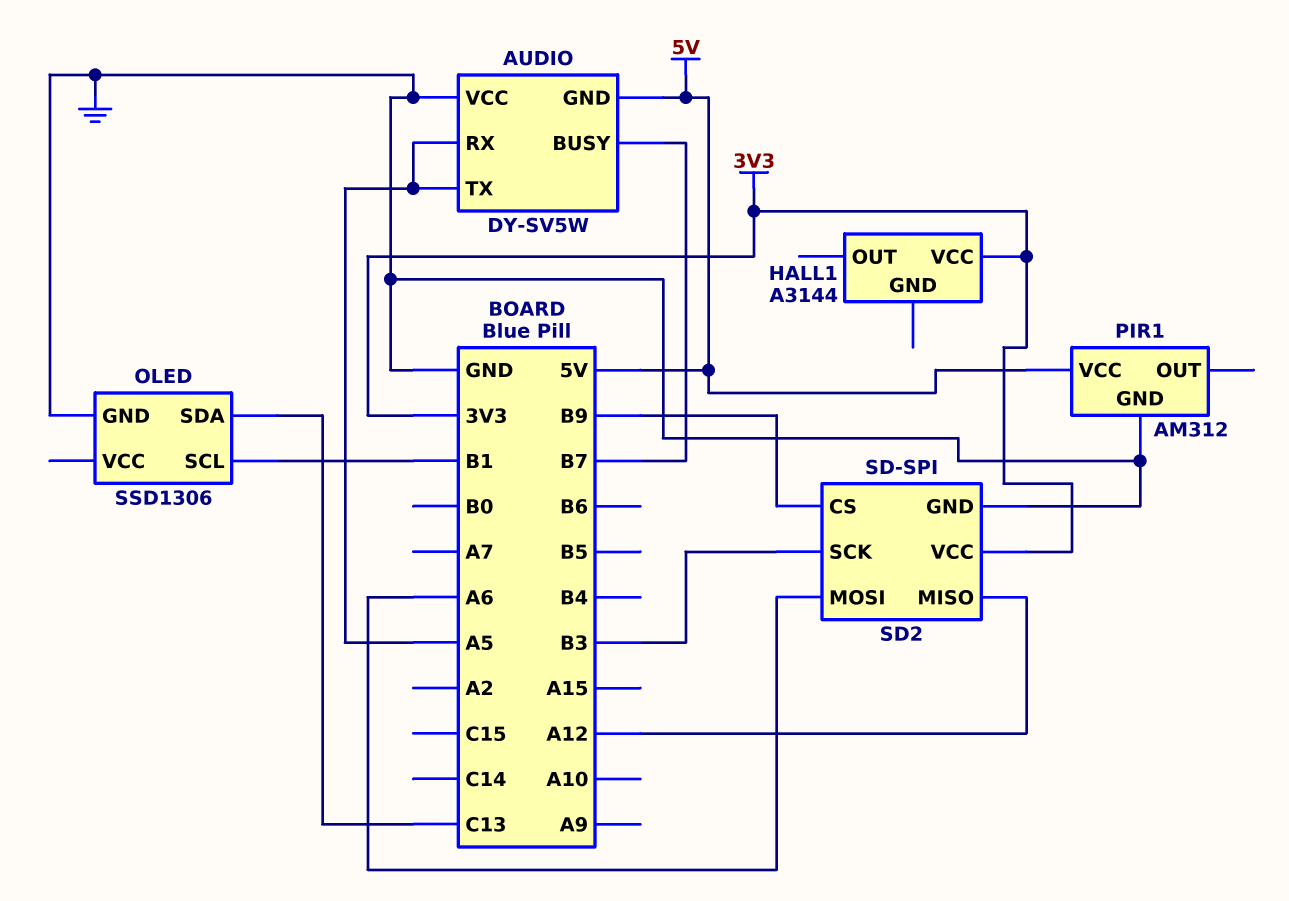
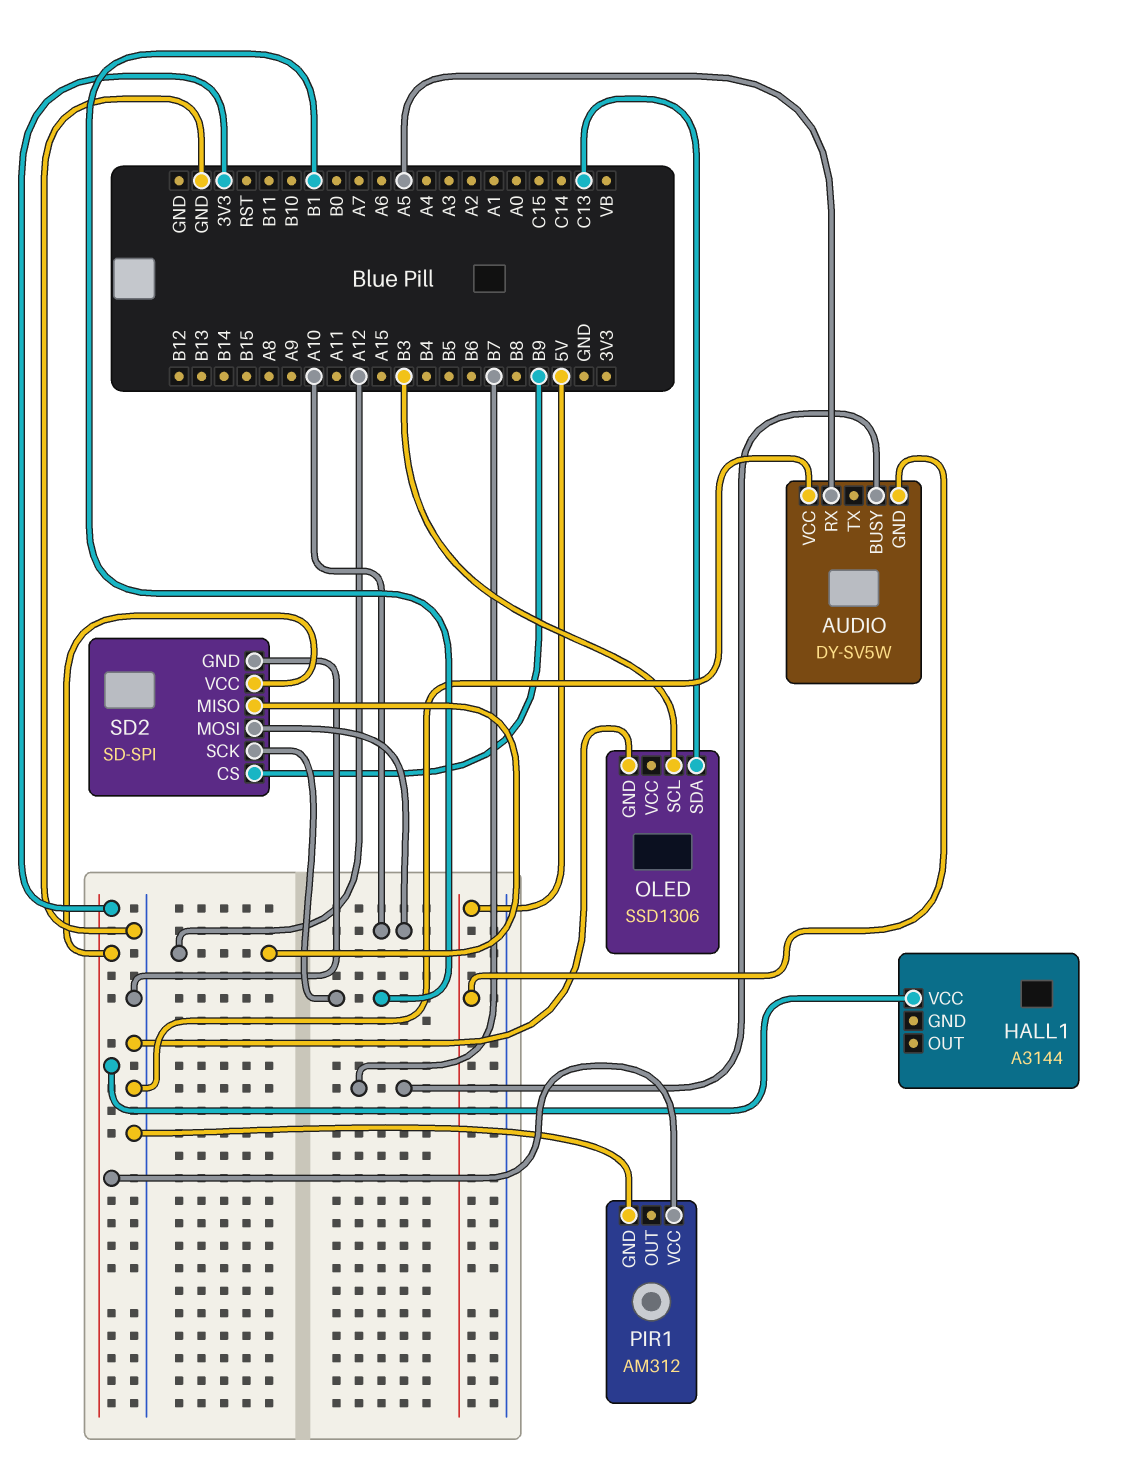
AUDIO pin TX: A5 -> none
OLED pin SCL: B1 -> B3
PIR1 pin VCC: 5V -> 3V3
SD2 pin MOSI: A6 -> A10
SD2 pin SCK: B3 -> B1

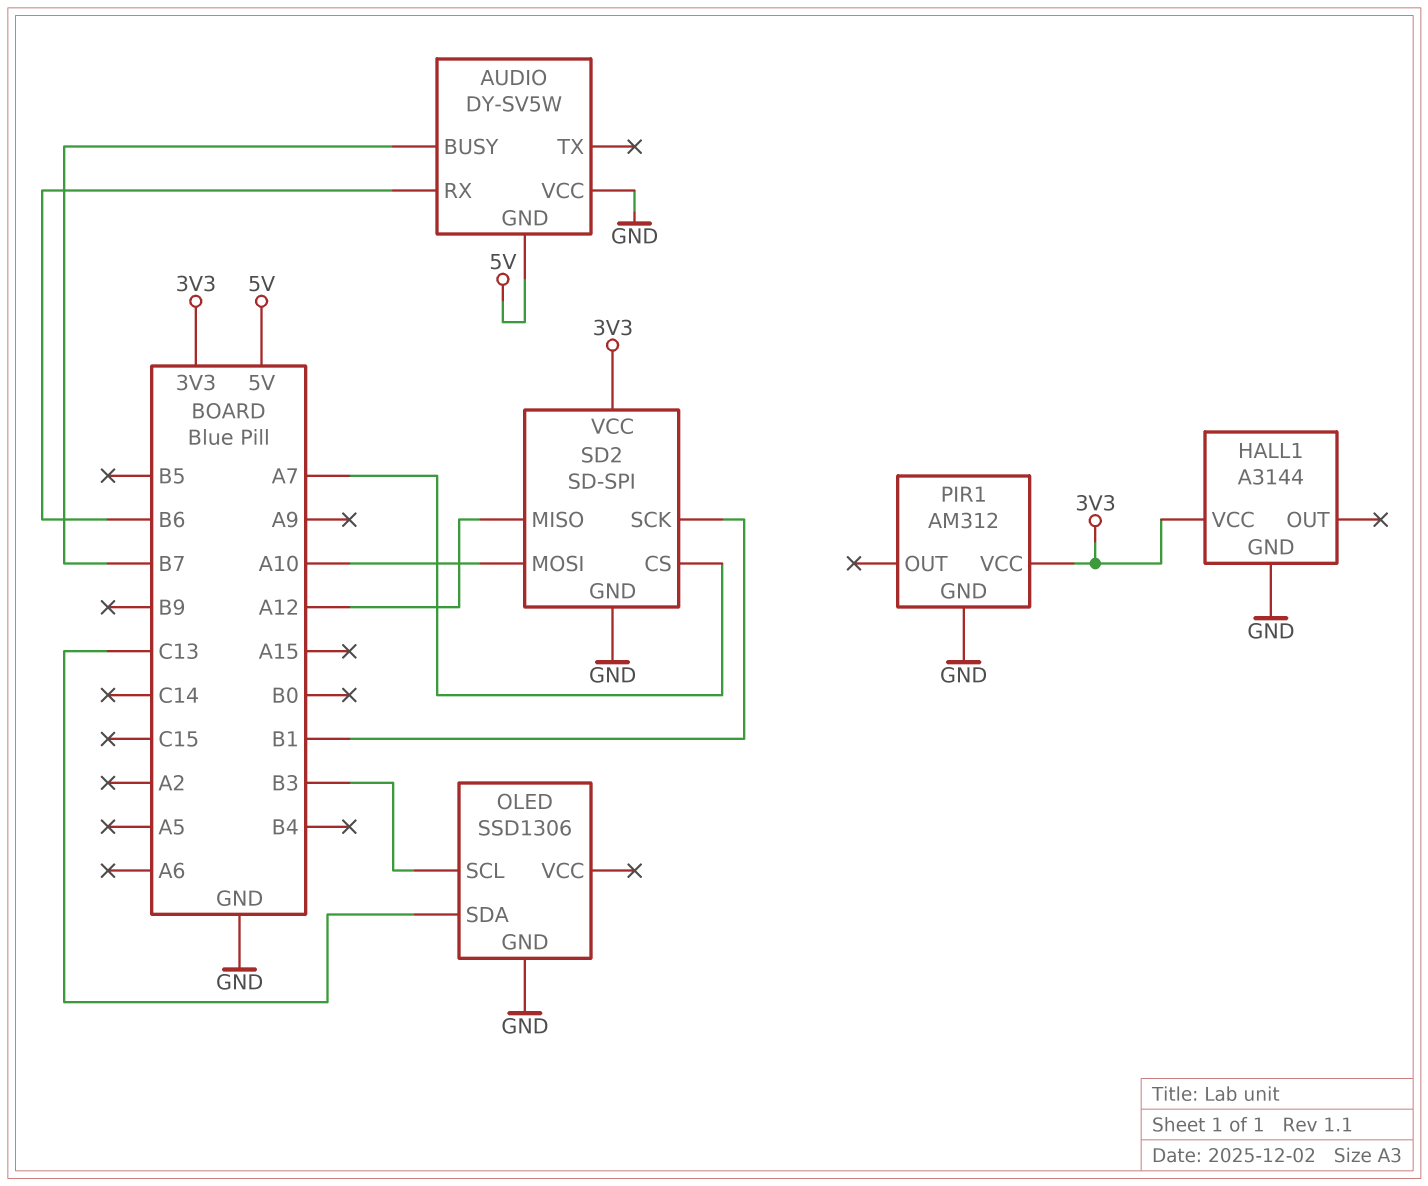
AUDIO pin RX: A5 -> B6
HALL1 pin GND: none -> GND
SD2 pin CS: B9 -> A7

